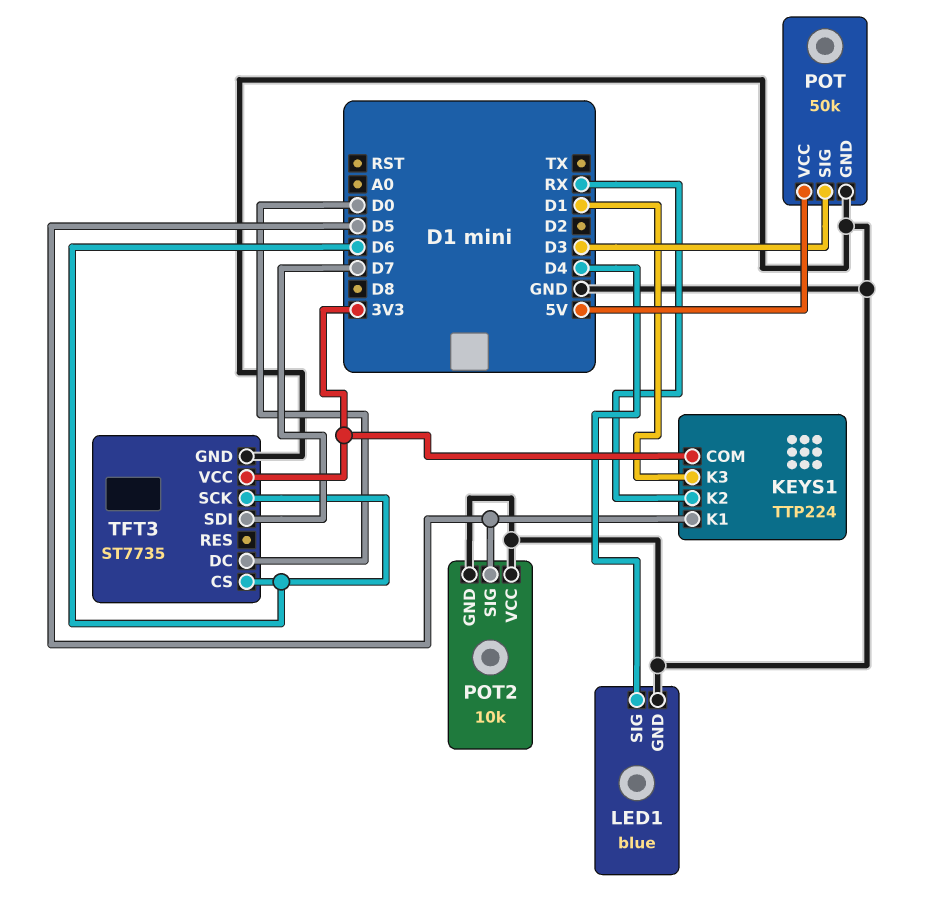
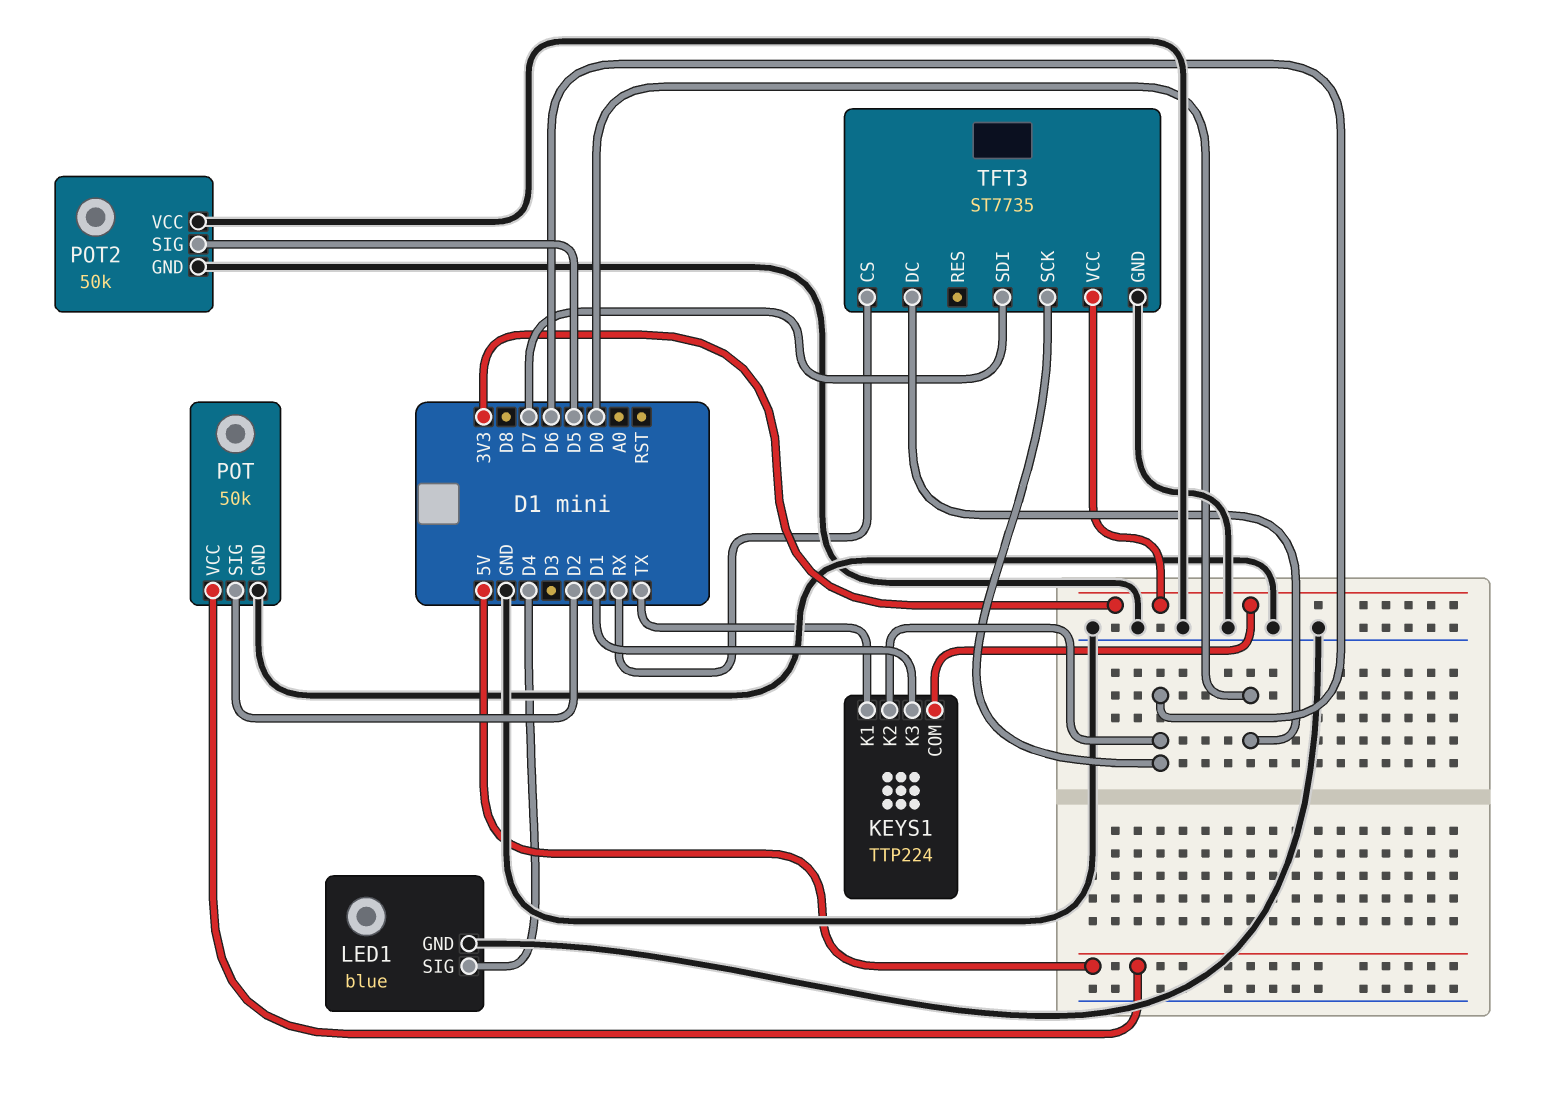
KEYS1 pin K1: D5 -> TX
KEYS1 pin K2: RX -> D6
POT pin SIG: D3 -> D2
POT2: 10k -> 50k
TFT3 pin CS: D6 -> RX

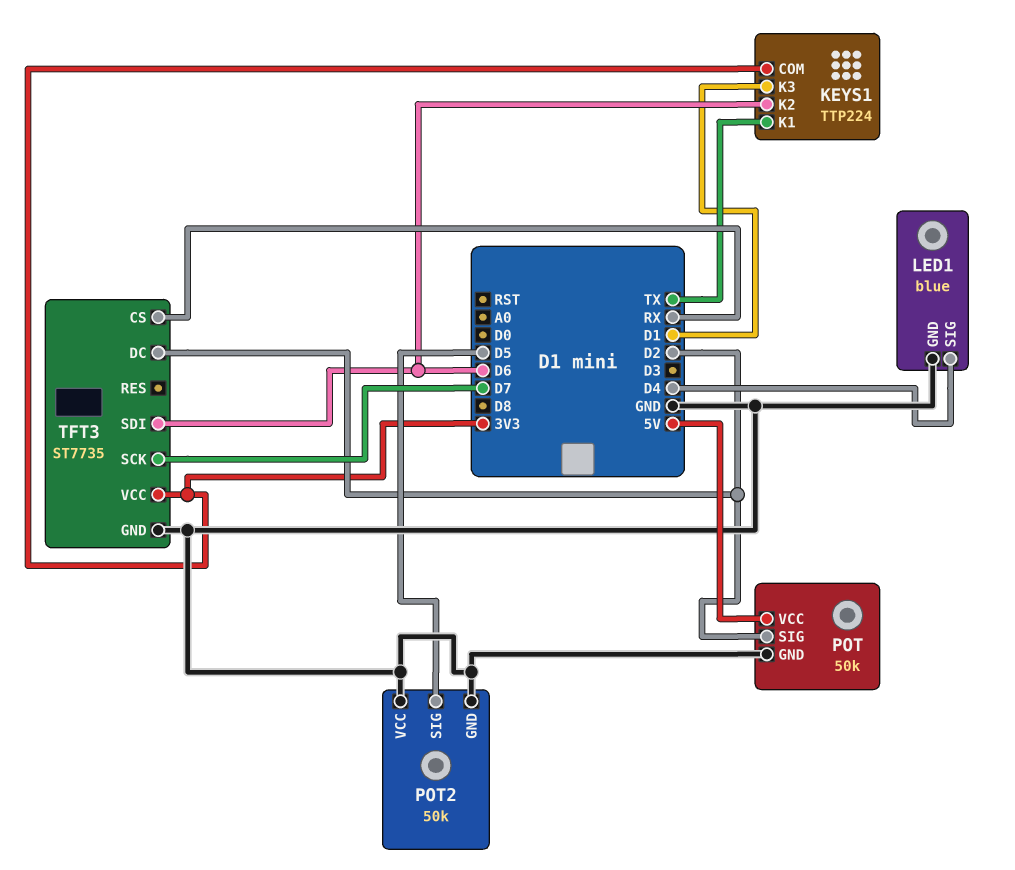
TFT3 pin DC: D0 -> D2
TFT3 pin SCK: D6 -> D7
TFT3 pin SDI: D7 -> D6

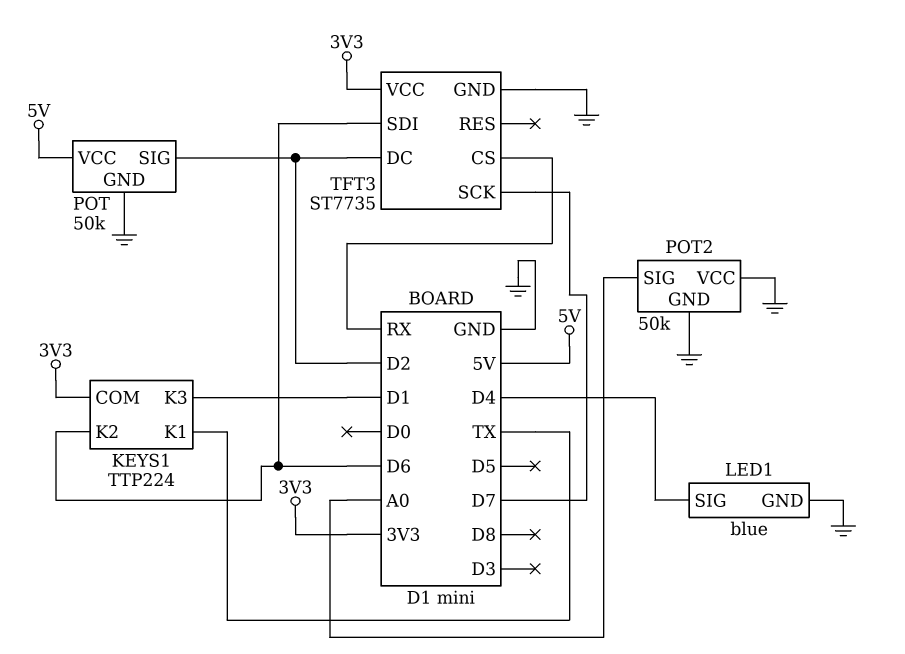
POT2 pin SIG: D5 -> A0

